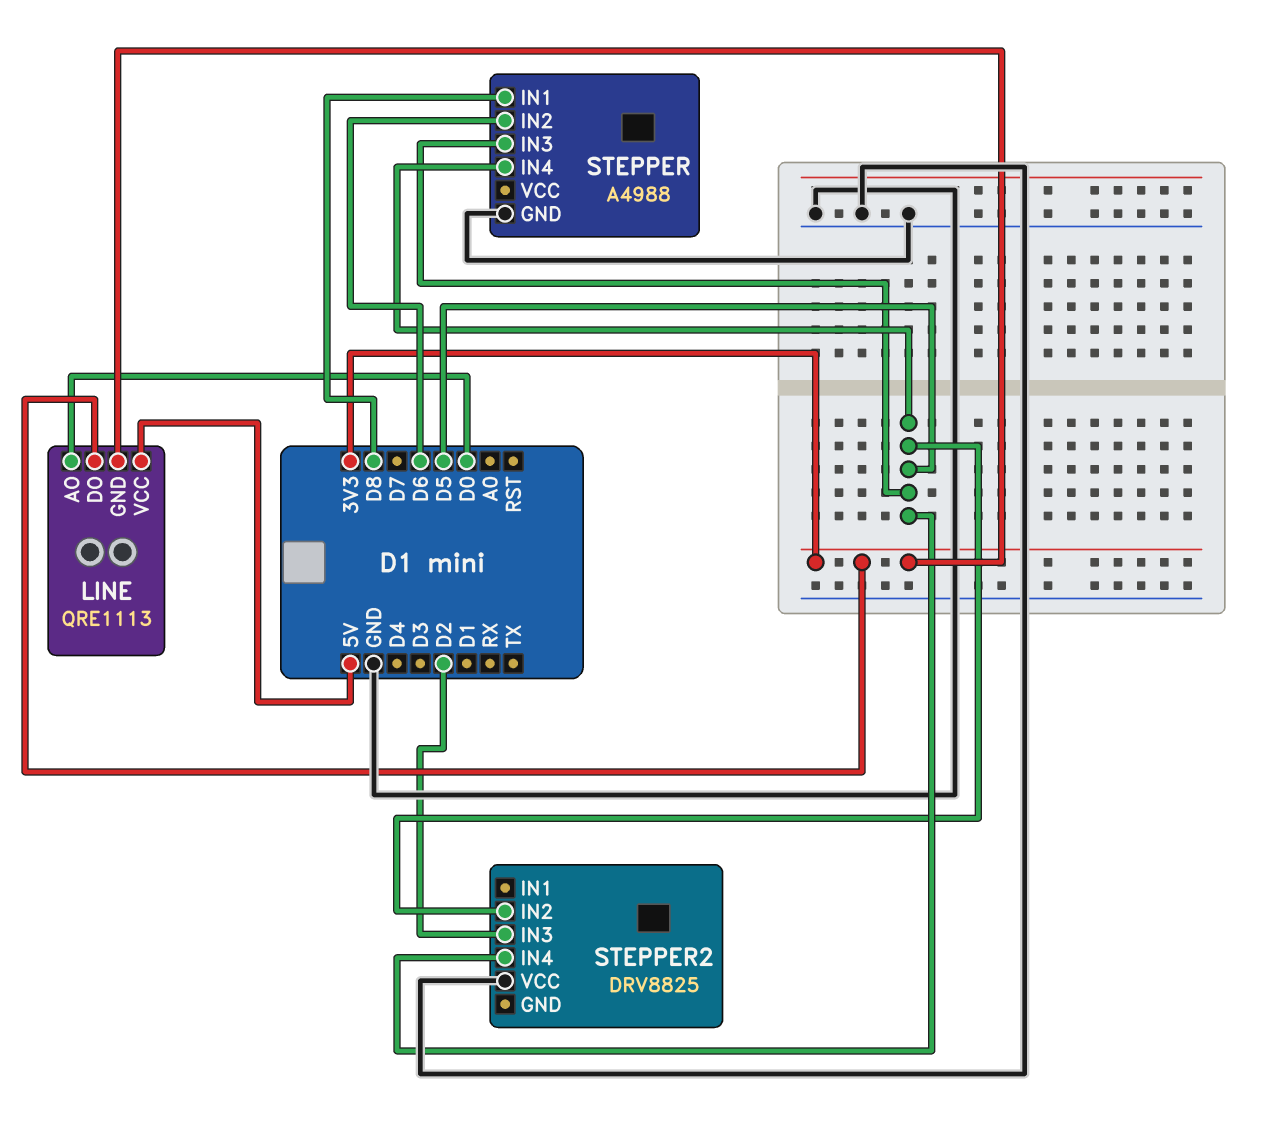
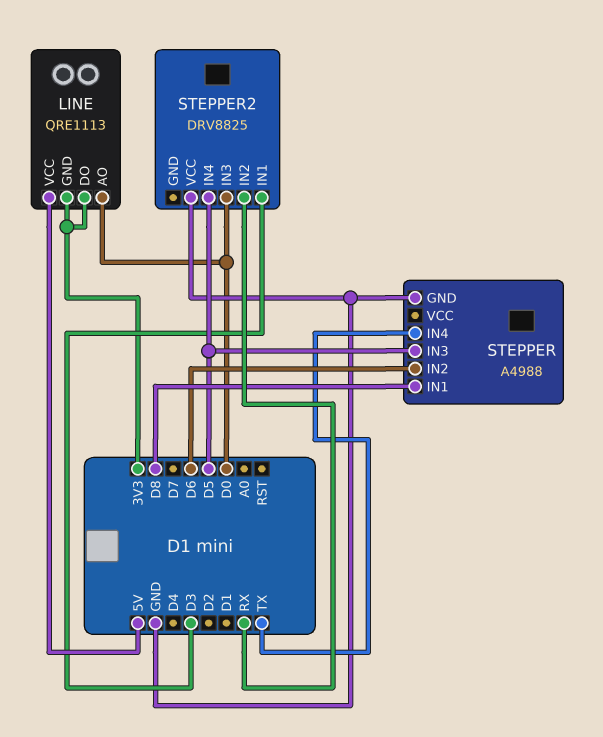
STEPPER pin IN4: D5 -> TX
STEPPER2 pin IN1: none -> D3
STEPPER2 pin IN2: D5 -> RX
STEPPER2 pin IN3: D2 -> D0

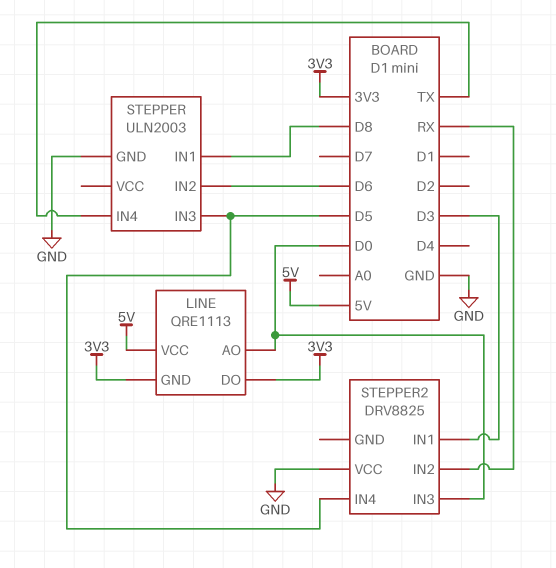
STEPPER: A4988 -> ULN2003

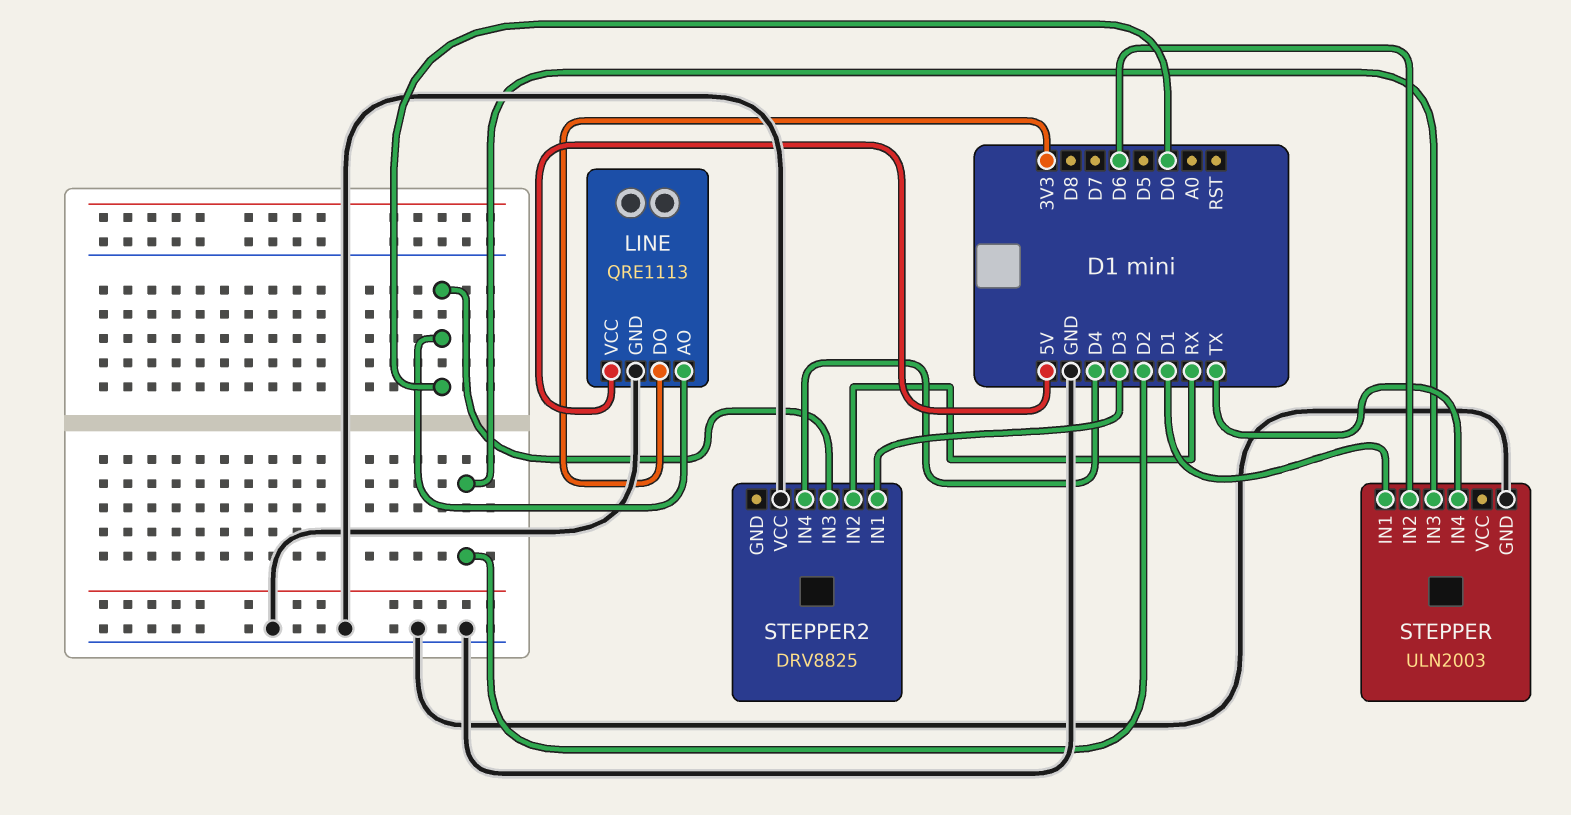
LINE pin GND: 3V3 -> GND
STEPPER pin IN1: D8 -> D1
STEPPER pin IN3: D5 -> D2
STEPPER2 pin IN4: D5 -> D4

